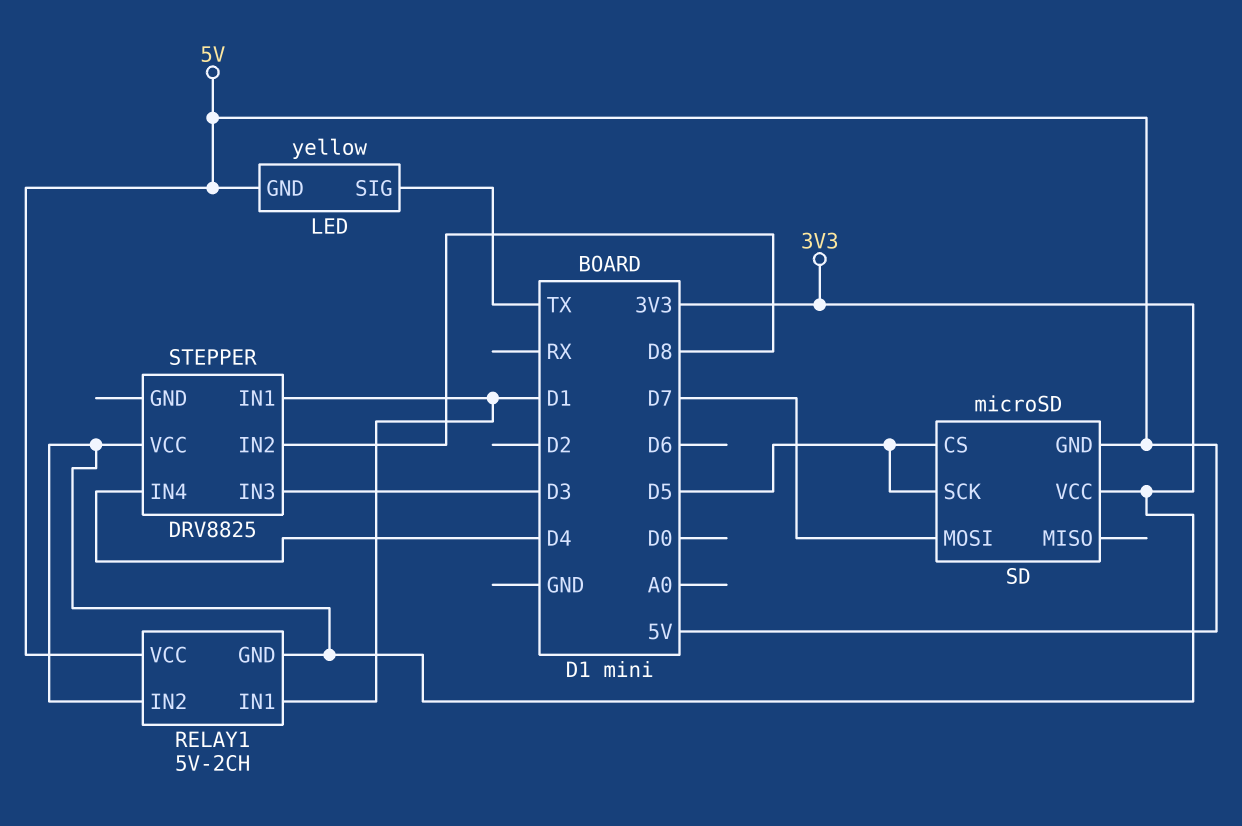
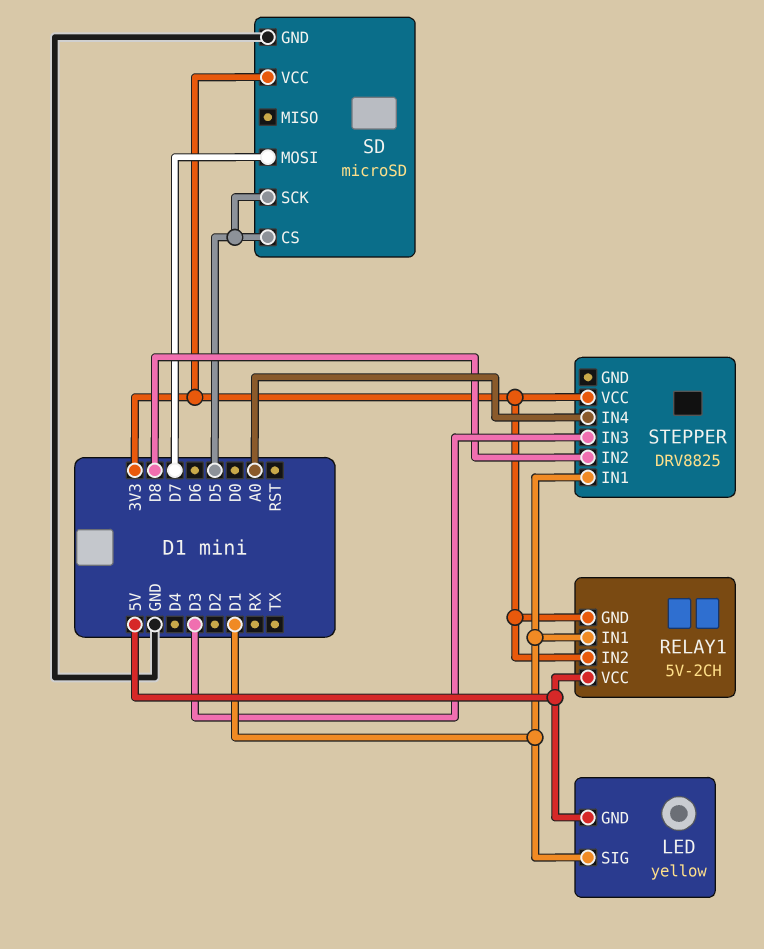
LED pin SIG: TX -> D1
SD pin GND: 5V -> GND
STEPPER pin IN4: D4 -> A0

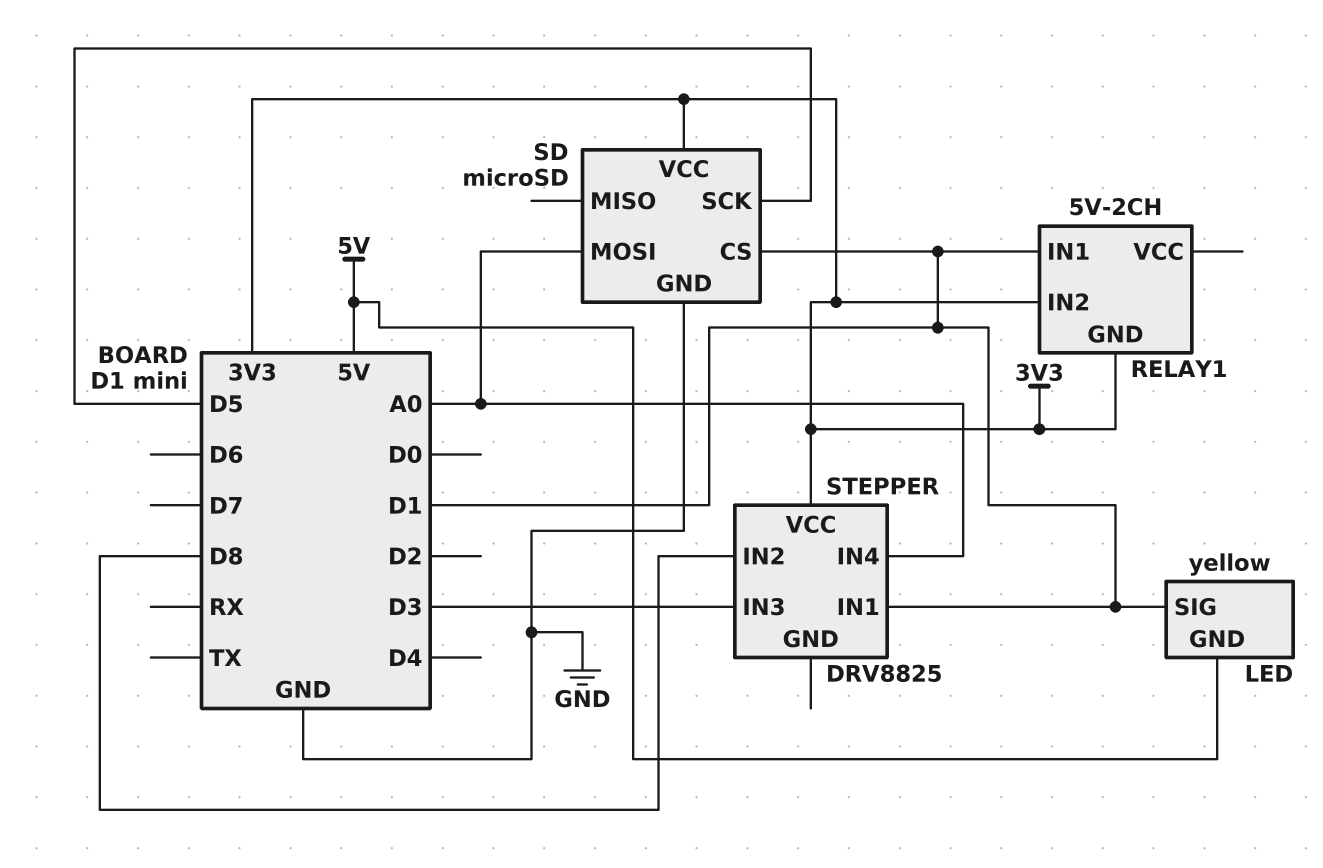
RELAY1 pin VCC: 5V -> none
SD pin CS: D5 -> D1
SD pin MOSI: D7 -> A0

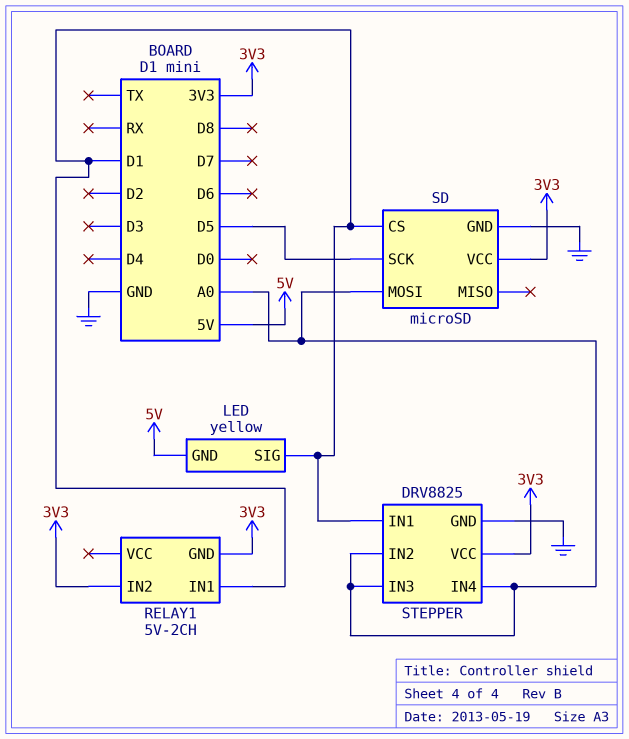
STEPPER pin GND: none -> GND
STEPPER pin IN2: D8 -> A0
STEPPER pin IN3: D3 -> A0

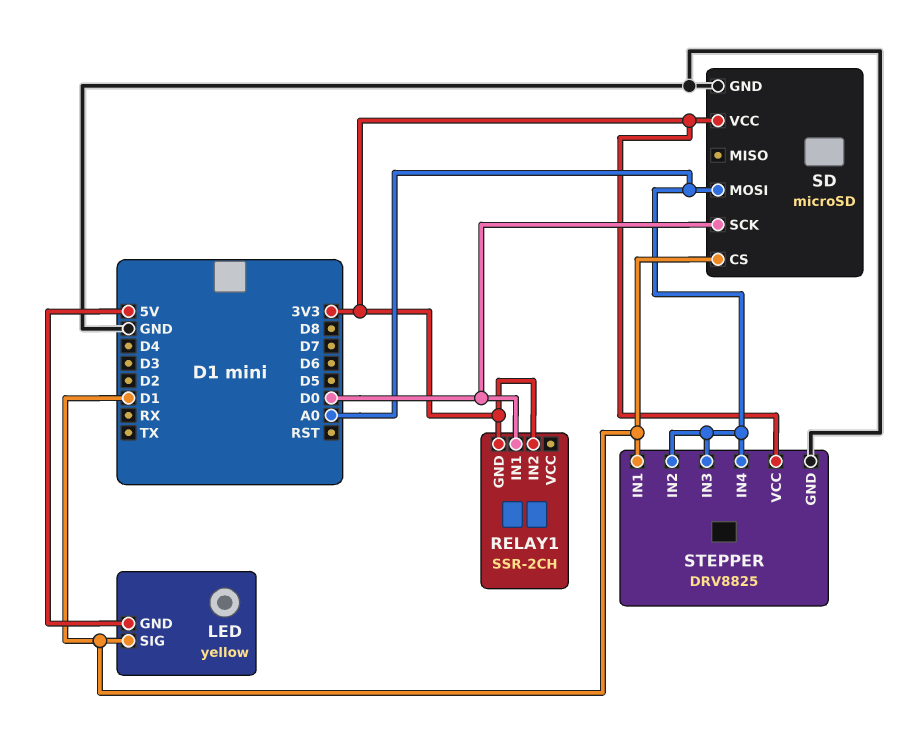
RELAY1: 5V-2CH -> SSR-2CH
RELAY1 pin IN1: D1 -> D0
SD pin SCK: D5 -> D0

